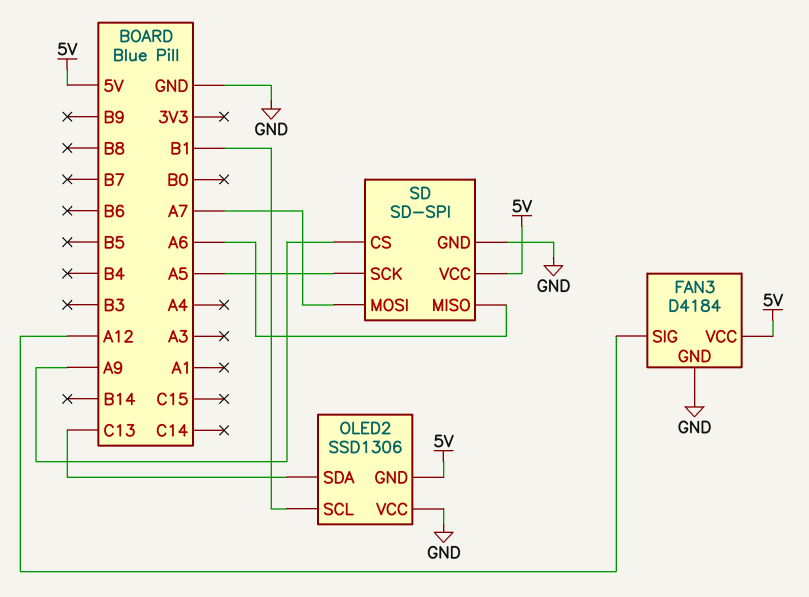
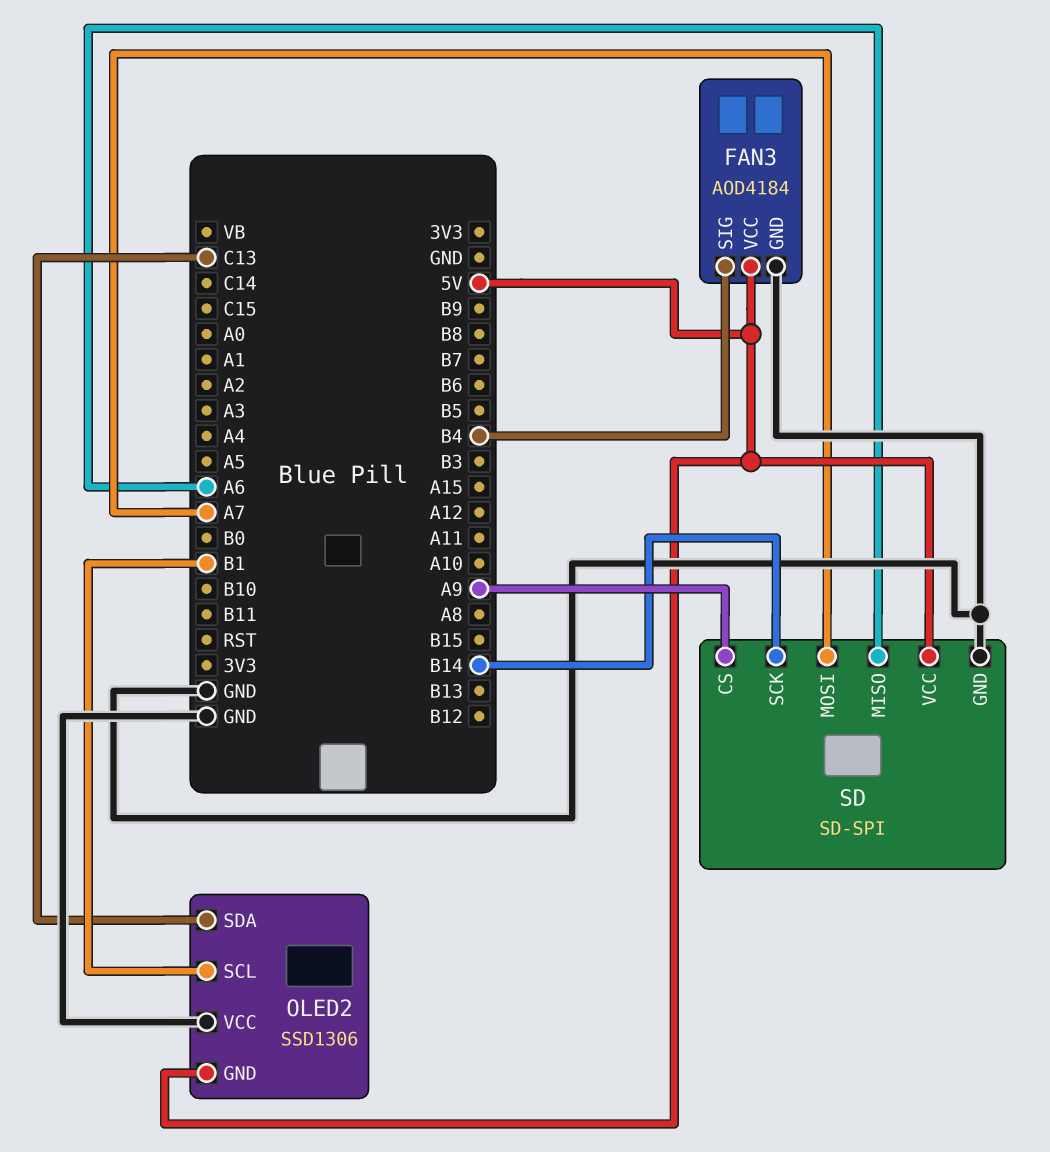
FAN3: D4184 -> AOD4184
FAN3 pin SIG: A12 -> B4
SD pin SCK: A5 -> B14

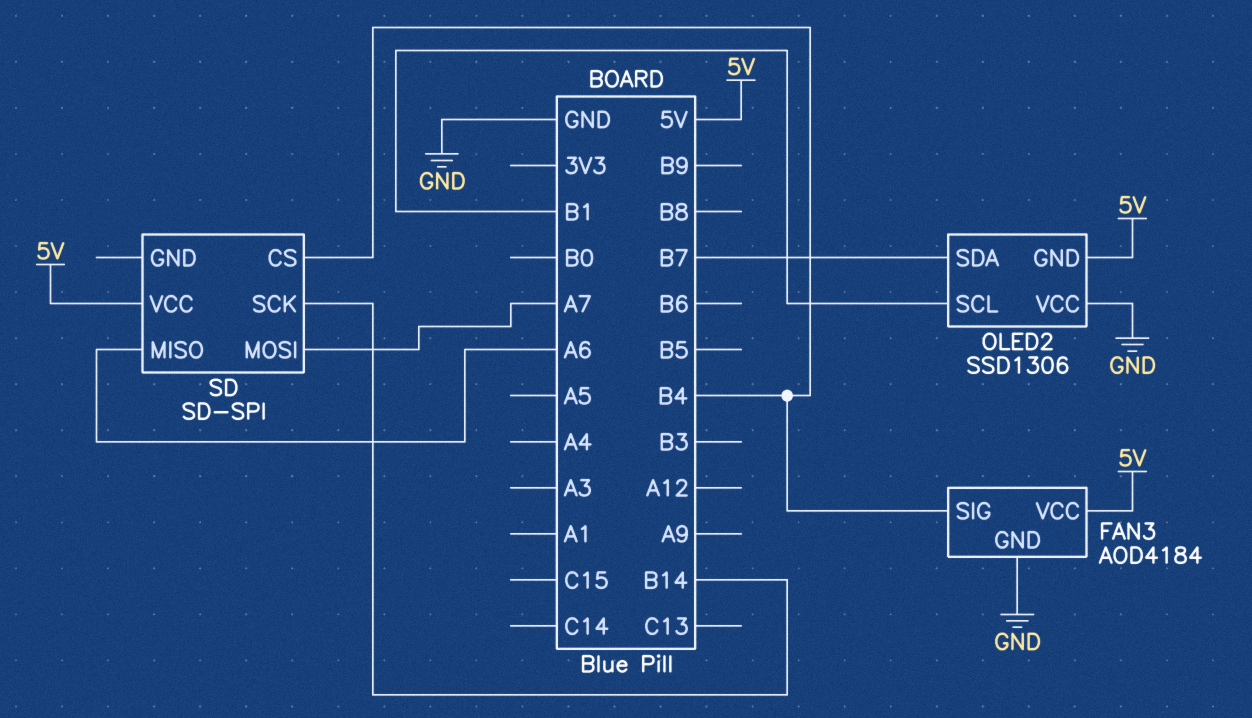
OLED2 pin SDA: C13 -> B7
SD pin CS: A9 -> B4
SD pin GND: GND -> none

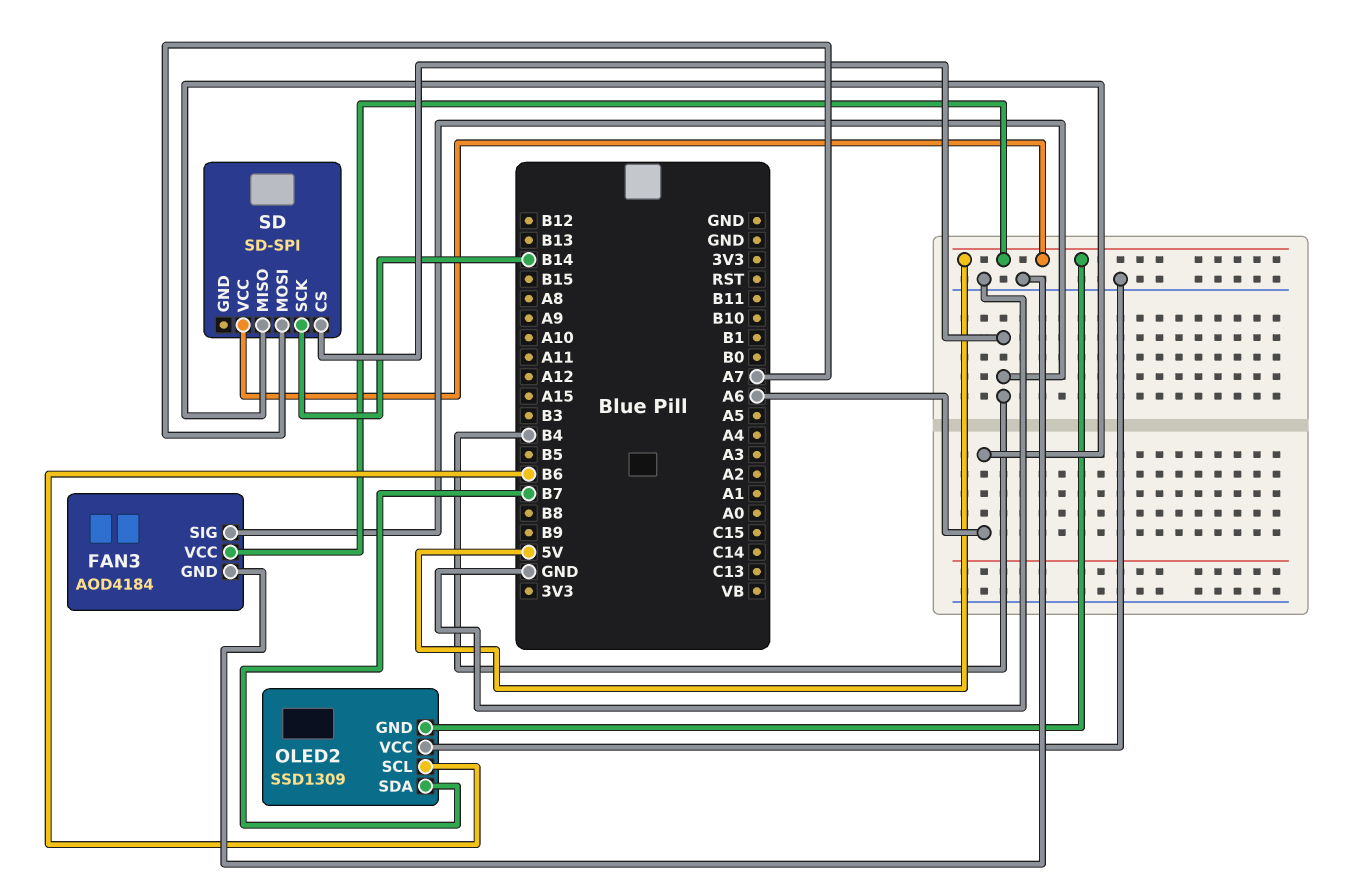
OLED2: SSD1306 -> SSD1309
OLED2 pin SCL: B1 -> B6

